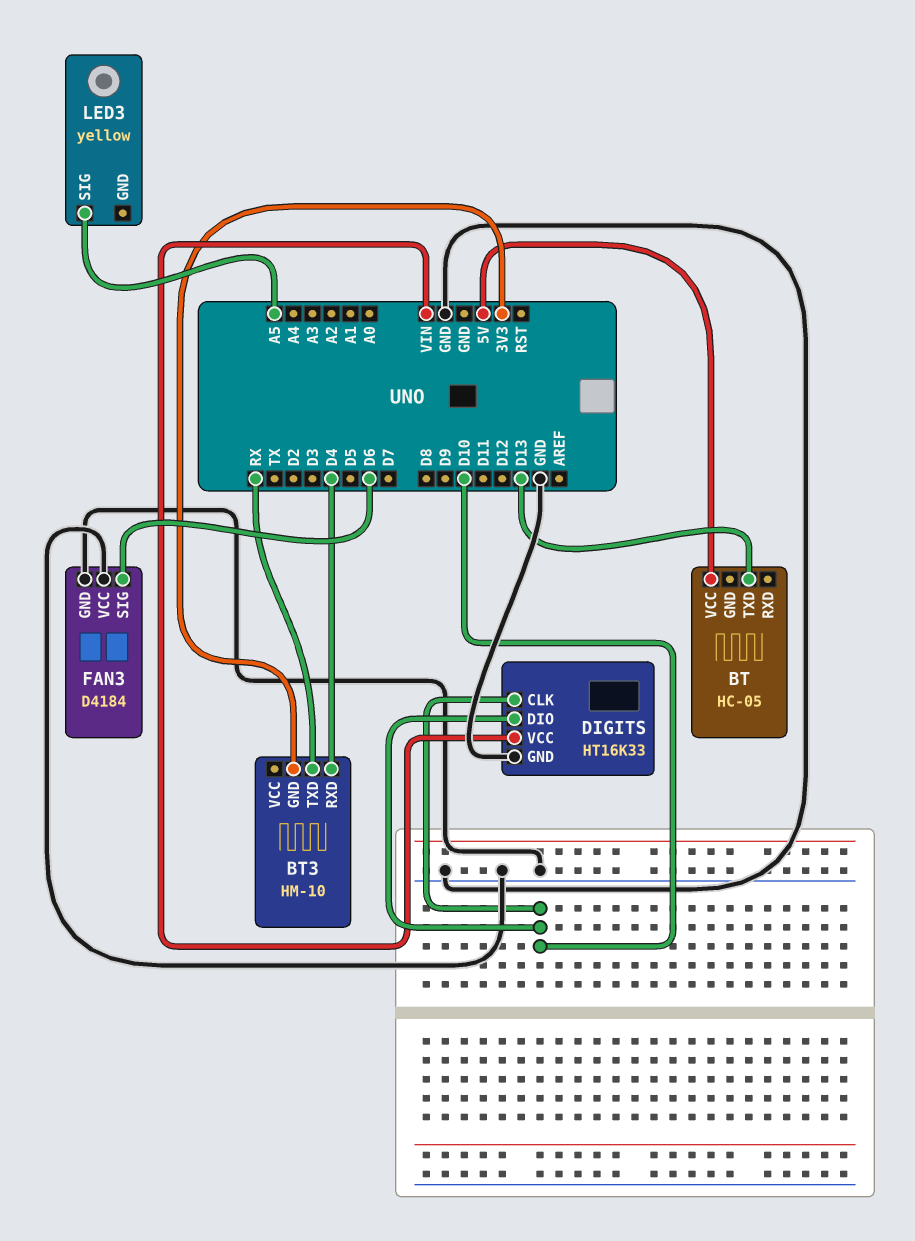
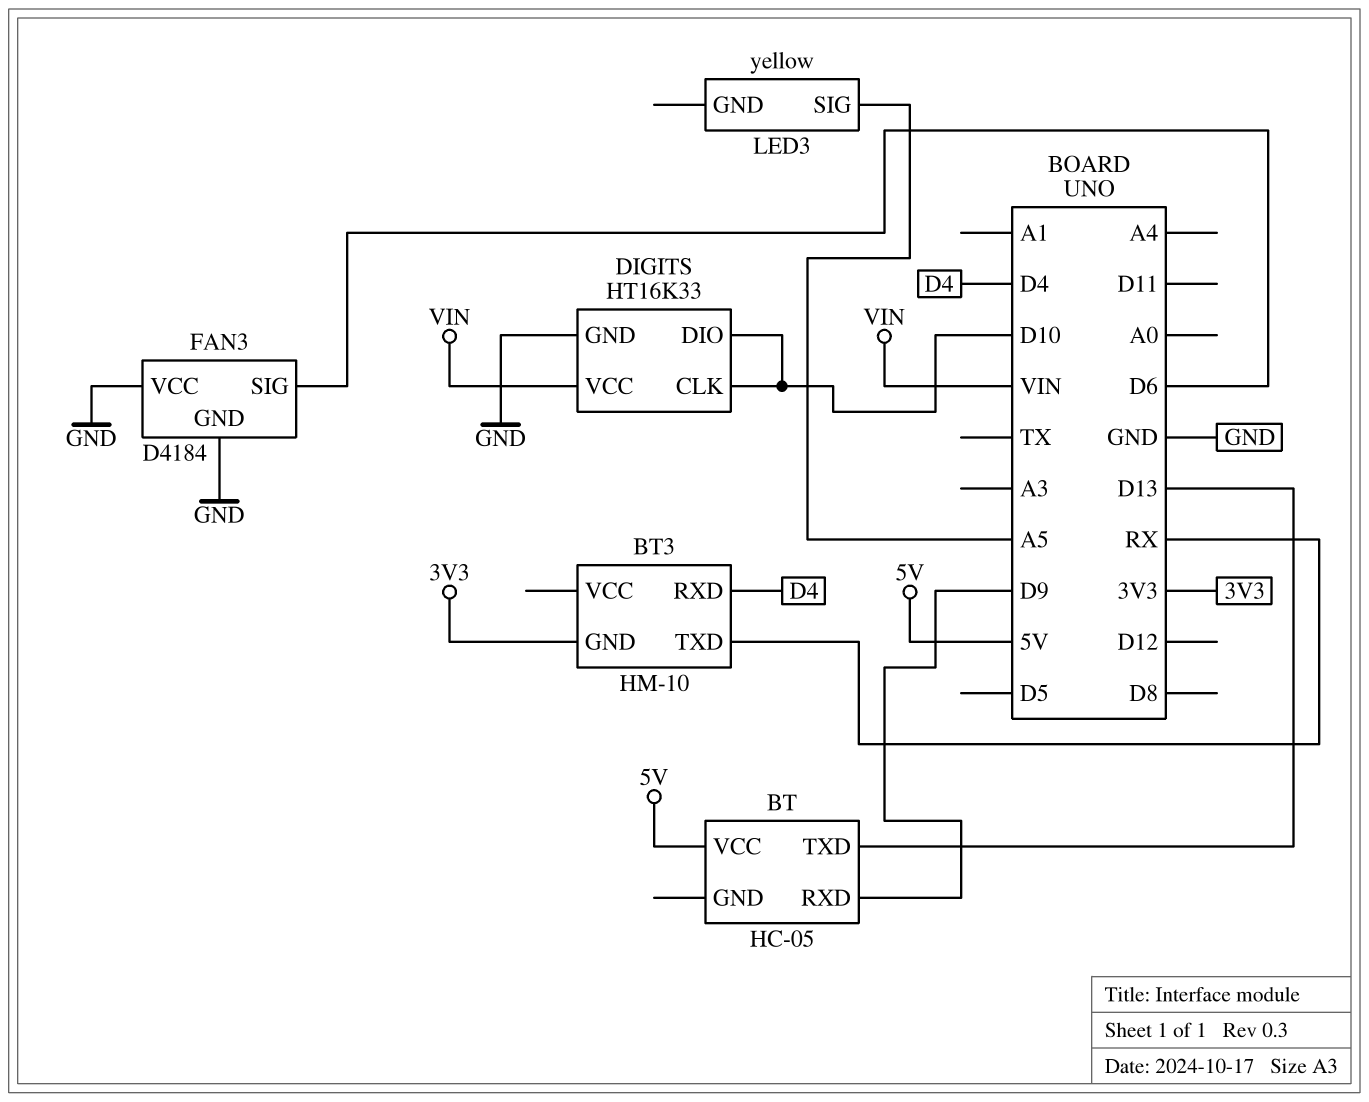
BT pin RXD: none -> D9

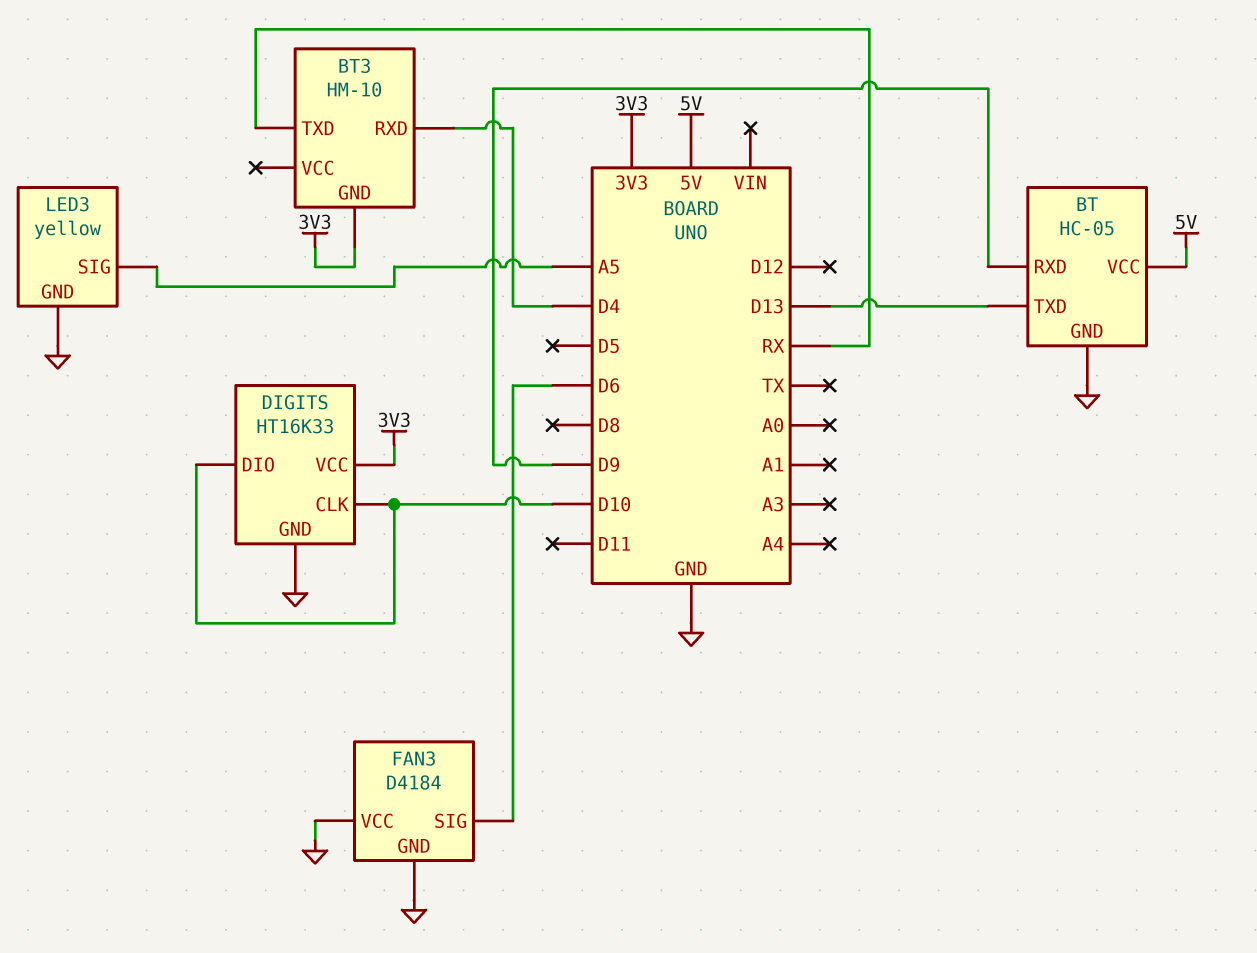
BT pin GND: none -> GND
DIGITS pin VCC: VIN -> 3V3
LED3 pin GND: none -> GND

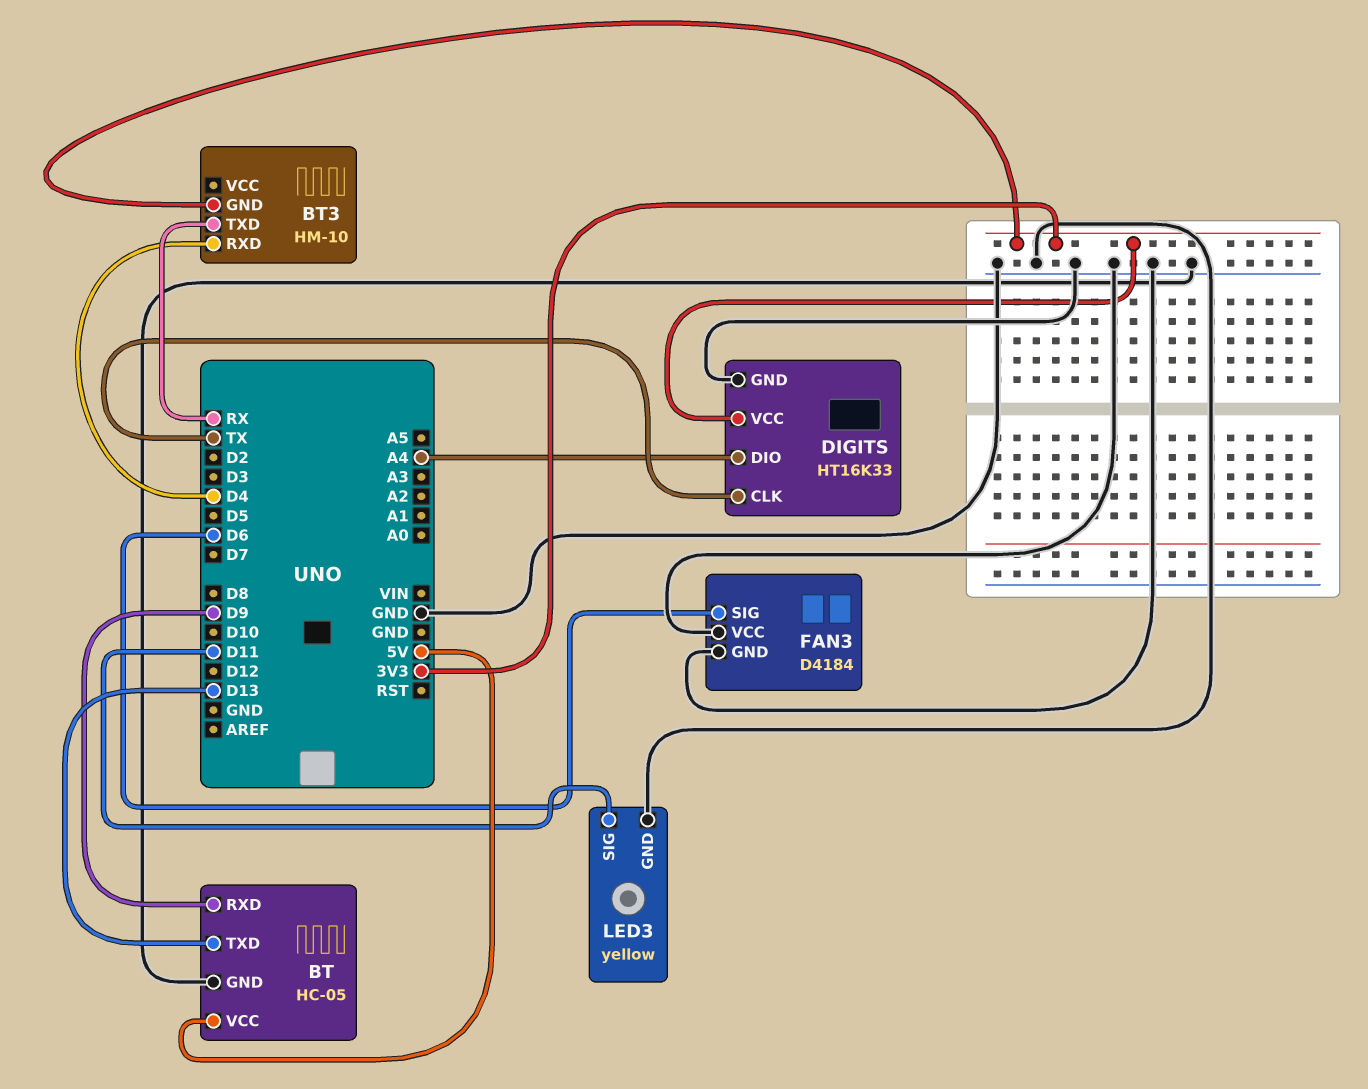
DIGITS pin CLK: D10 -> TX
DIGITS pin DIO: D10 -> A4
LED3 pin SIG: A5 -> D11

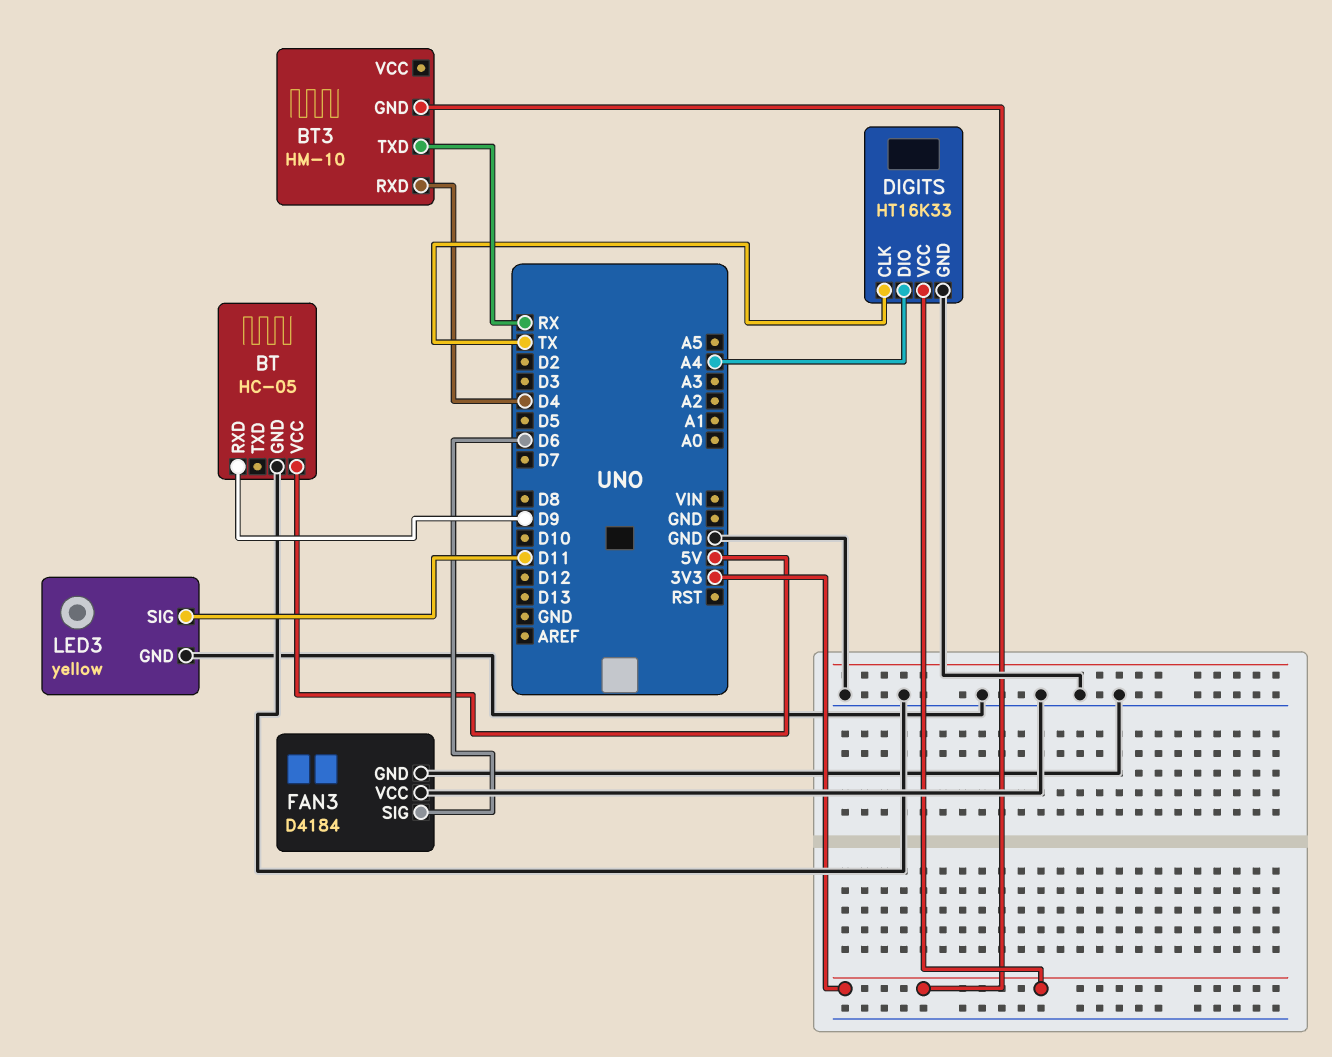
BT pin TXD: D13 -> none

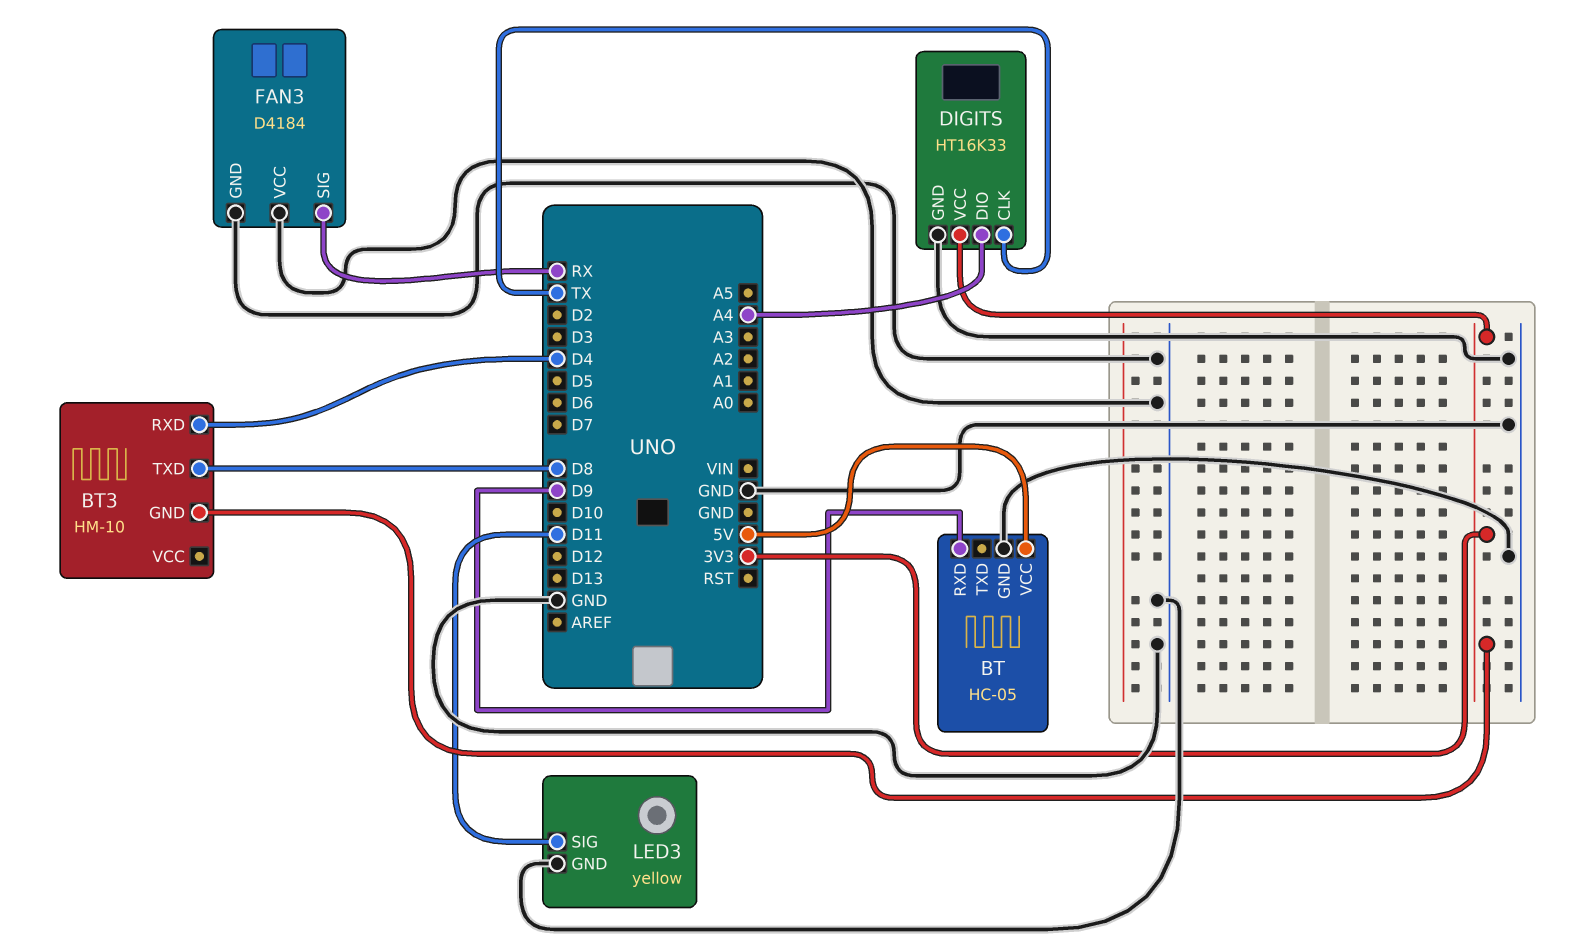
BT3 pin TXD: RX -> D8
FAN3 pin SIG: D6 -> RX

